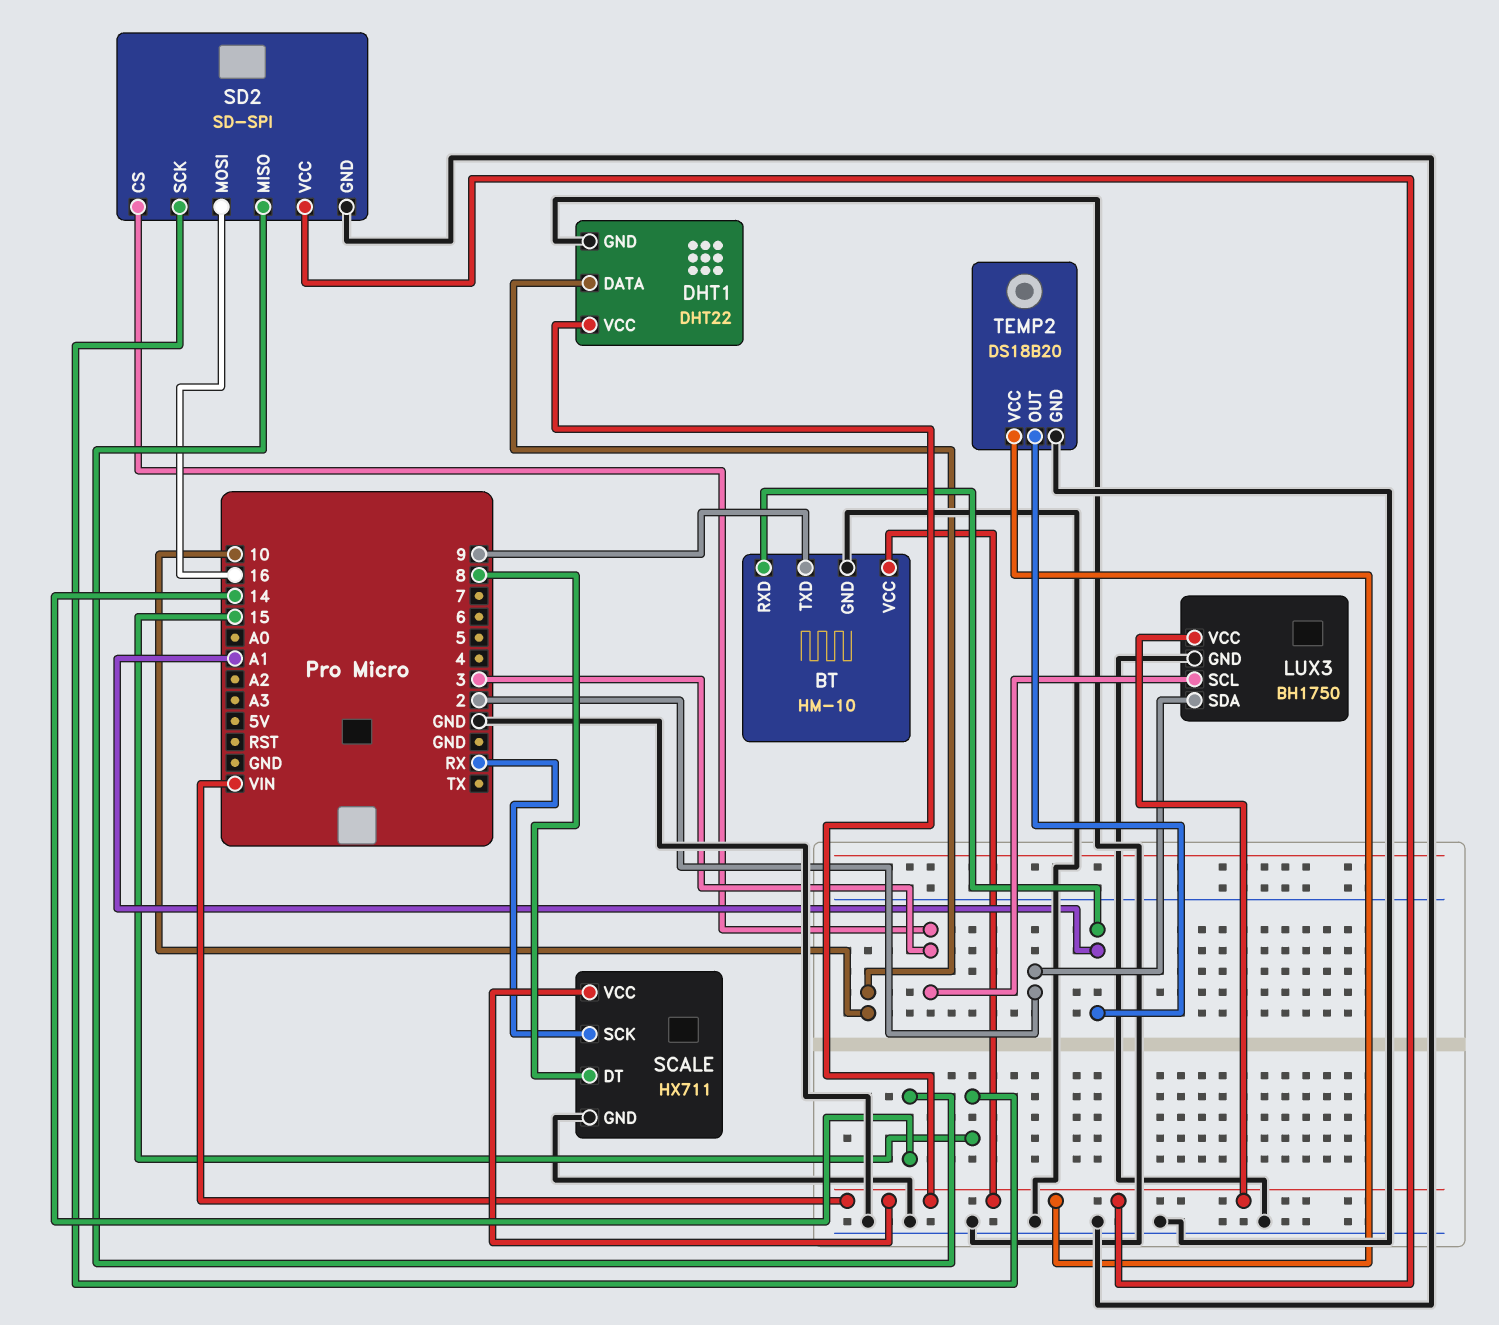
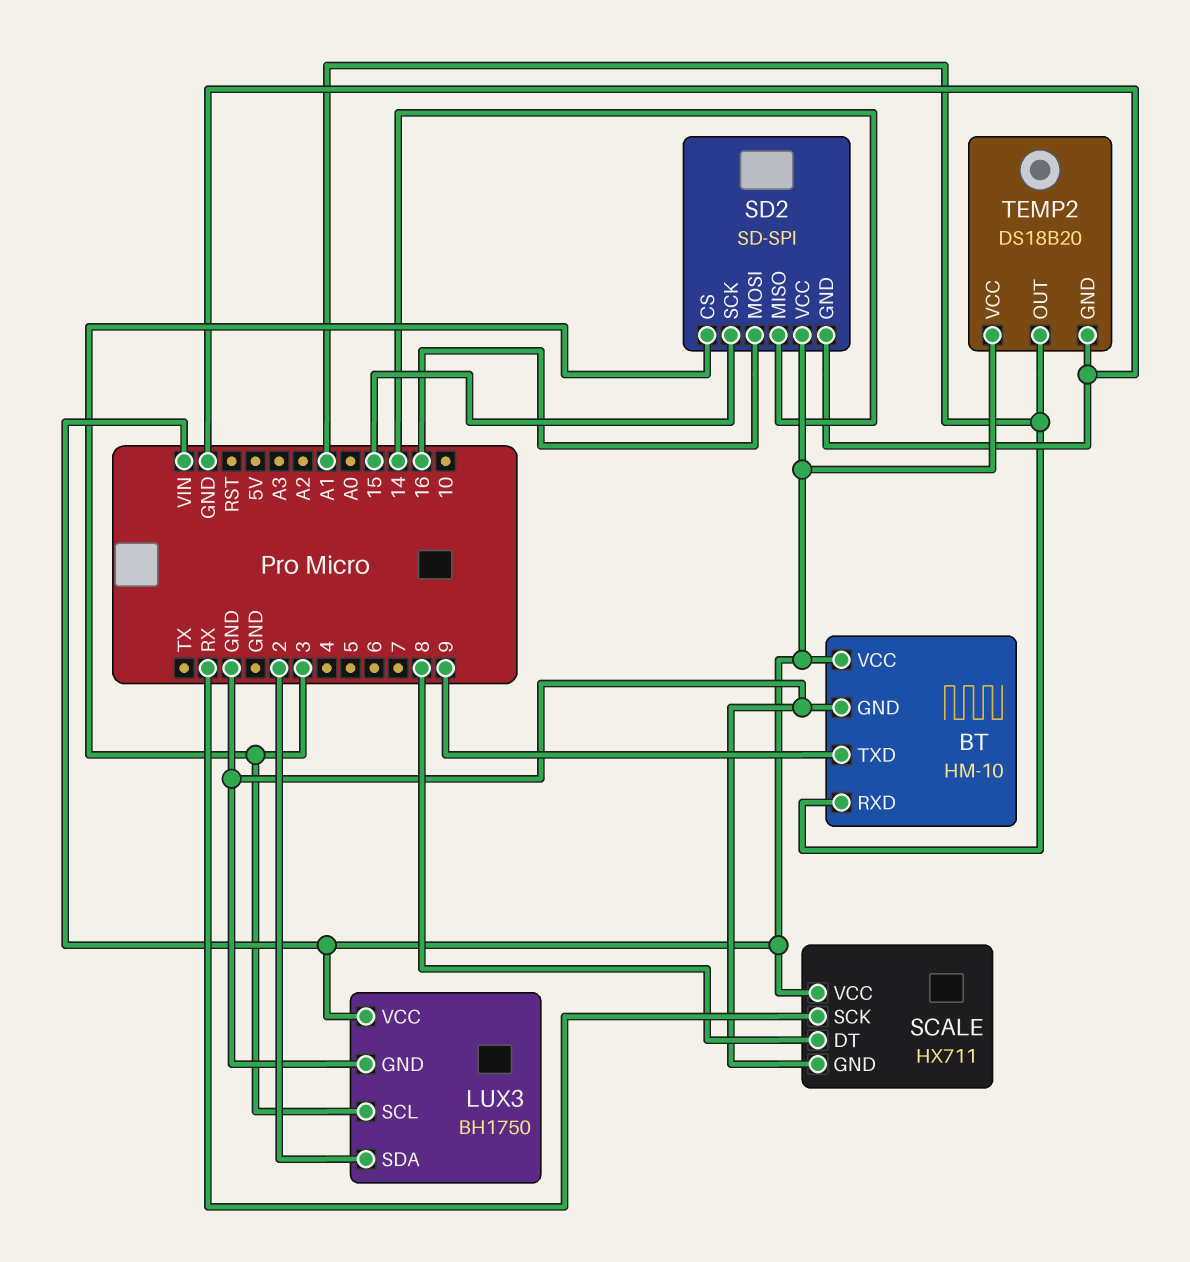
DHT1: DHT22 -> none
DHT1 pin DATA: 10 -> none
DHT1 pin GND: GND -> none
DHT1 pin VCC: VIN -> none

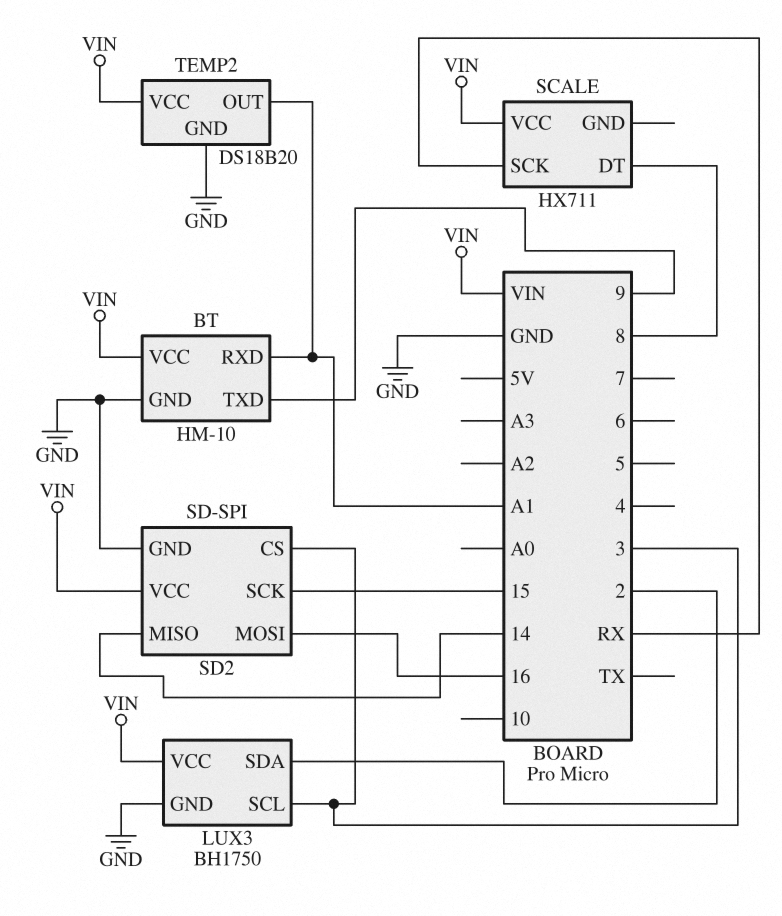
SCALE pin GND: GND -> none

